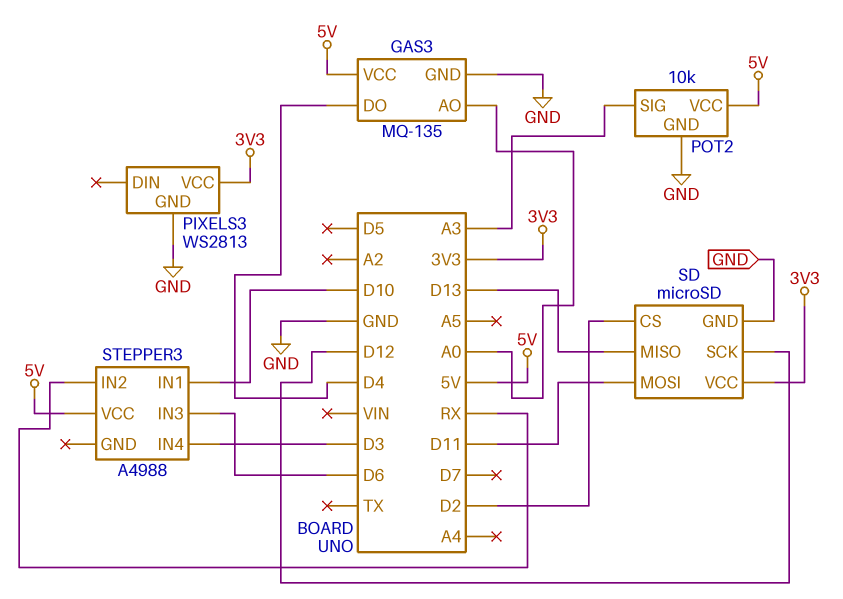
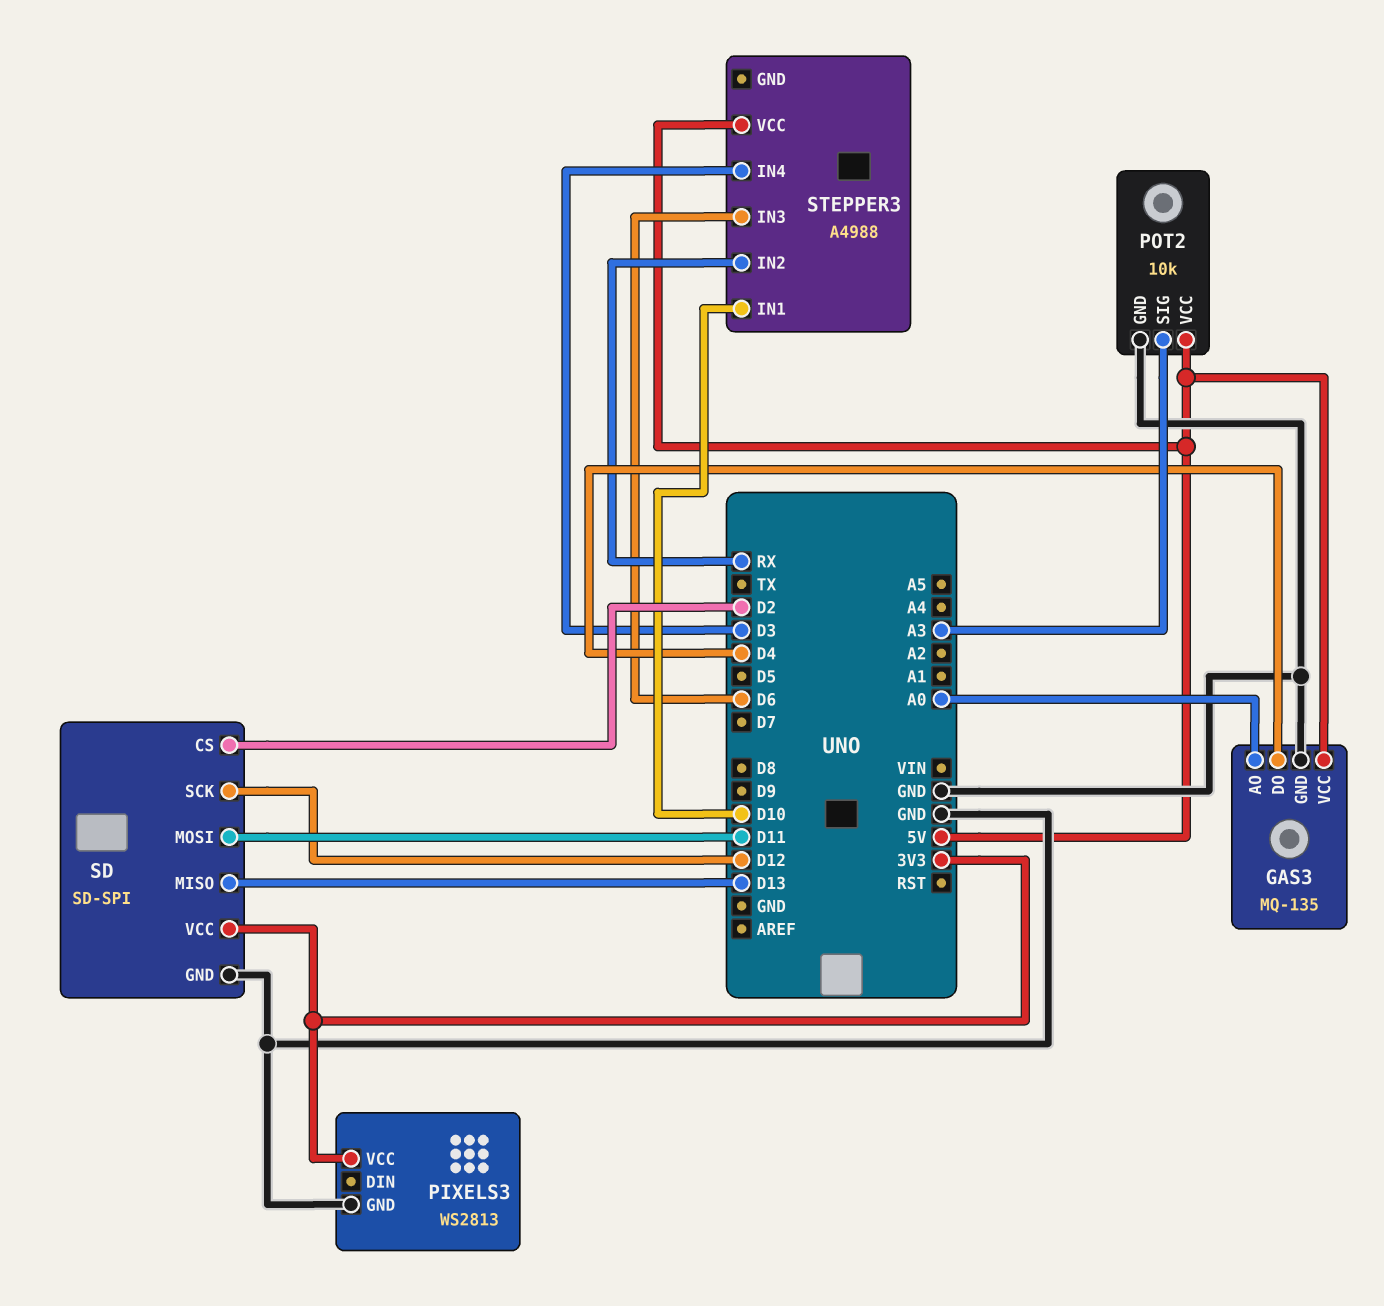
SD: microSD -> SD-SPI

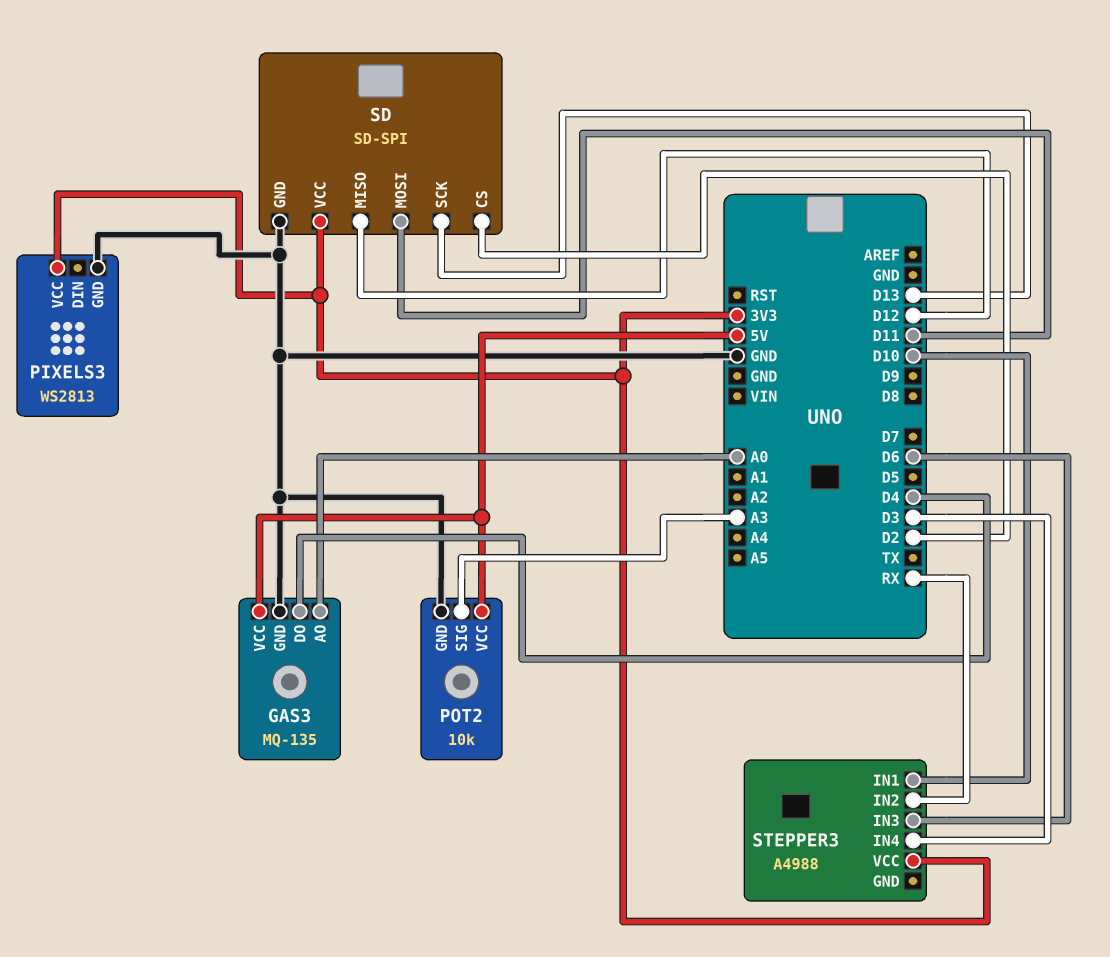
SD pin MISO: D13 -> D12
SD pin SCK: D12 -> D13
STEPPER3 pin VCC: 5V -> 3V3

